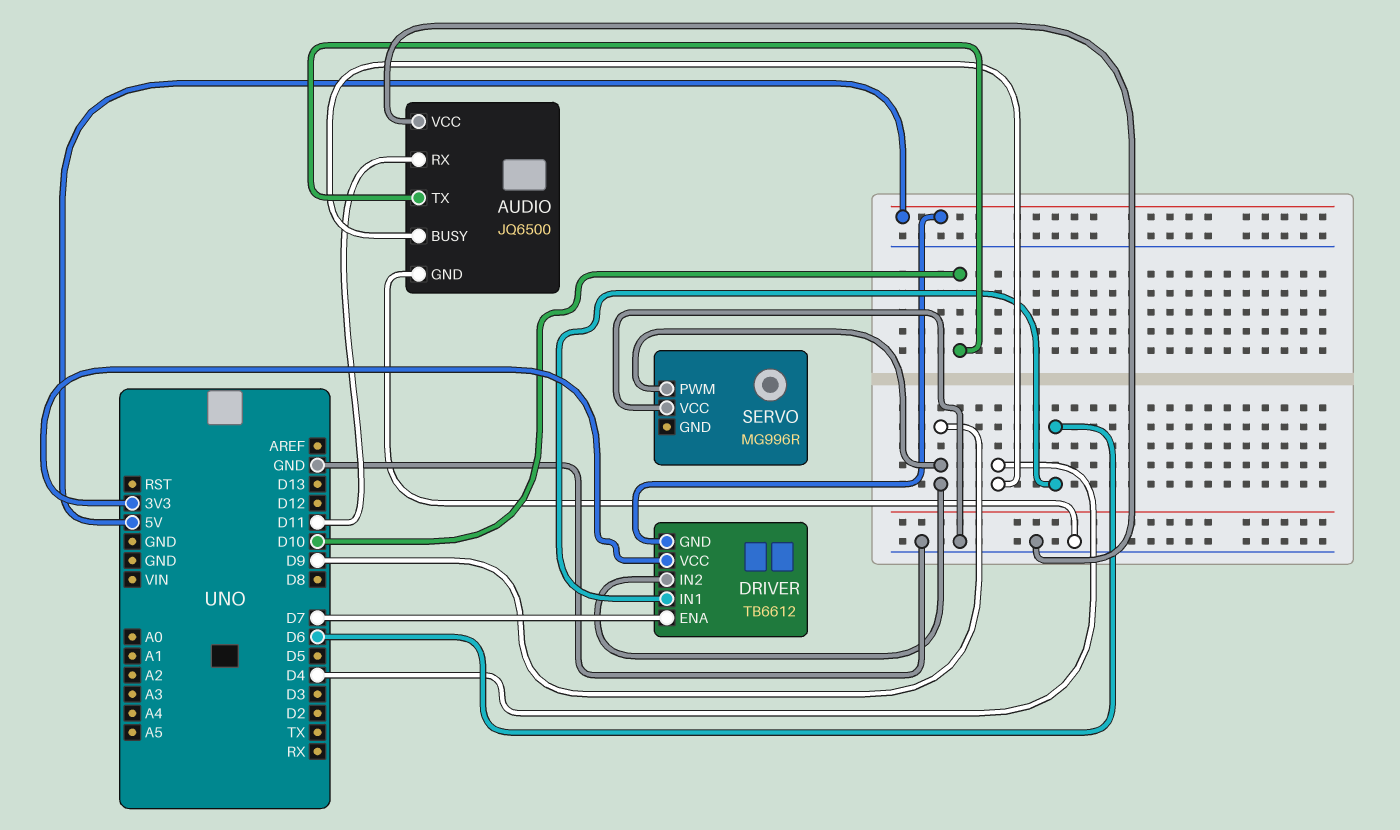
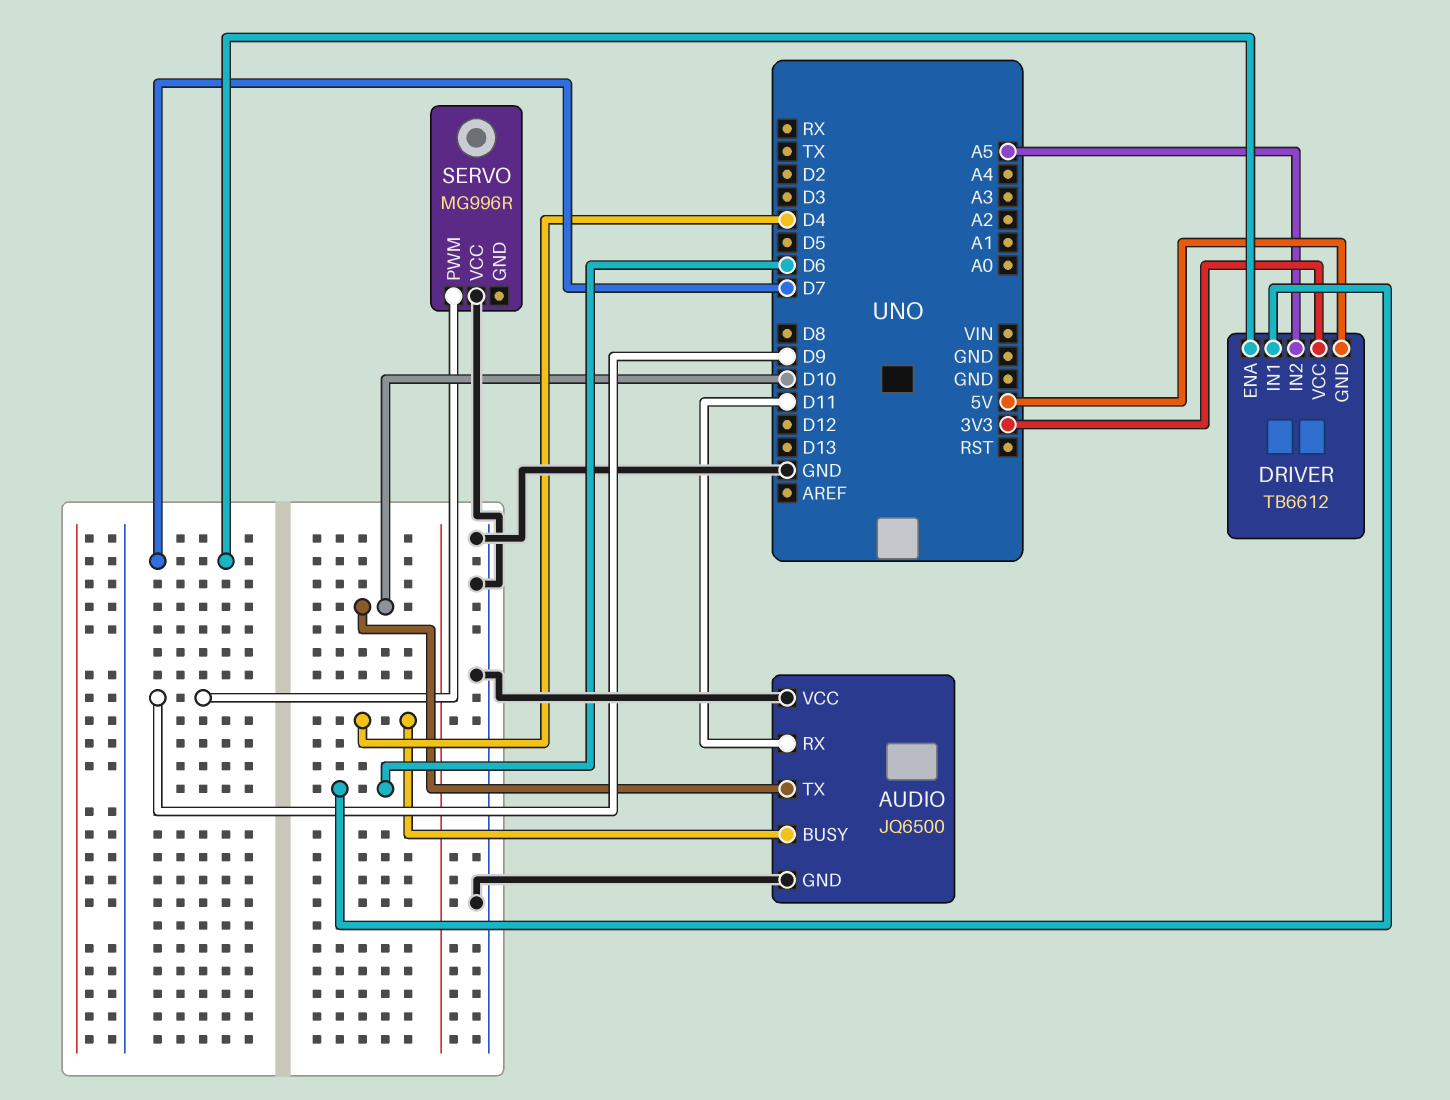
DRIVER pin IN2: D9 -> A5

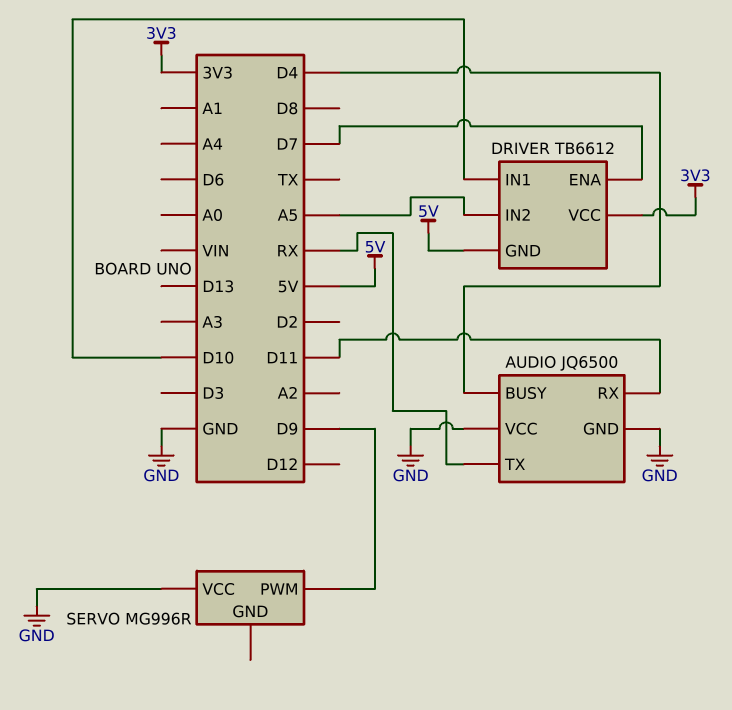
AUDIO pin TX: D10 -> RX
DRIVER pin IN1: D6 -> D10

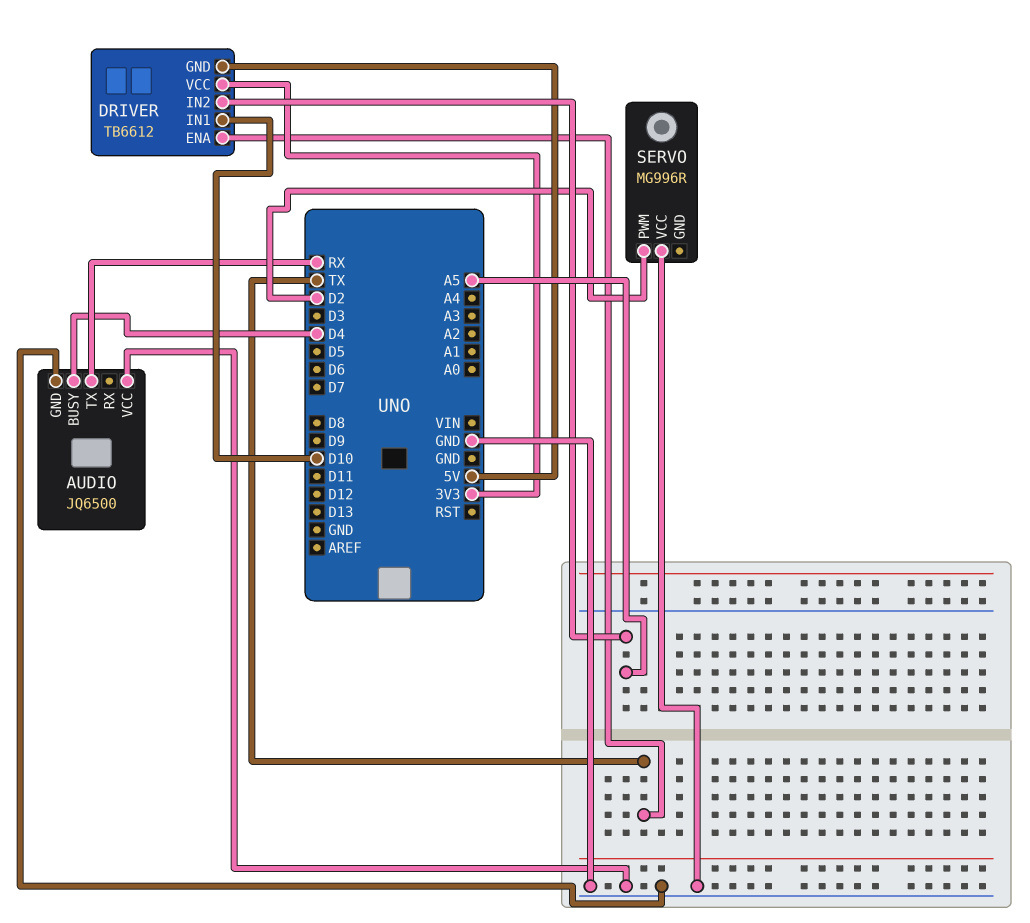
AUDIO pin RX: D11 -> none
DRIVER pin ENA: D7 -> TX
SERVO pin PWM: D9 -> D2

